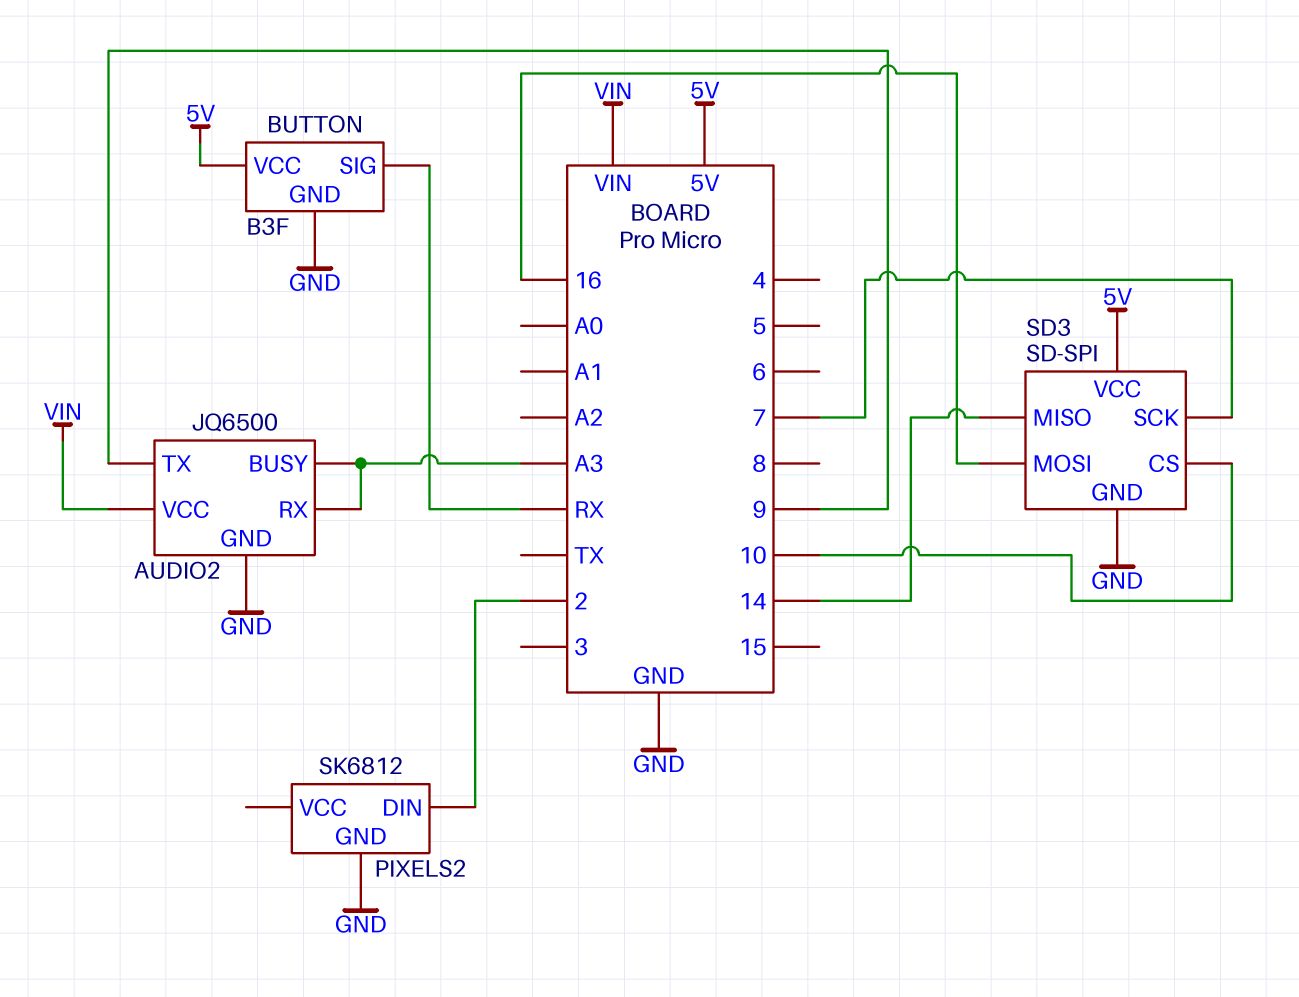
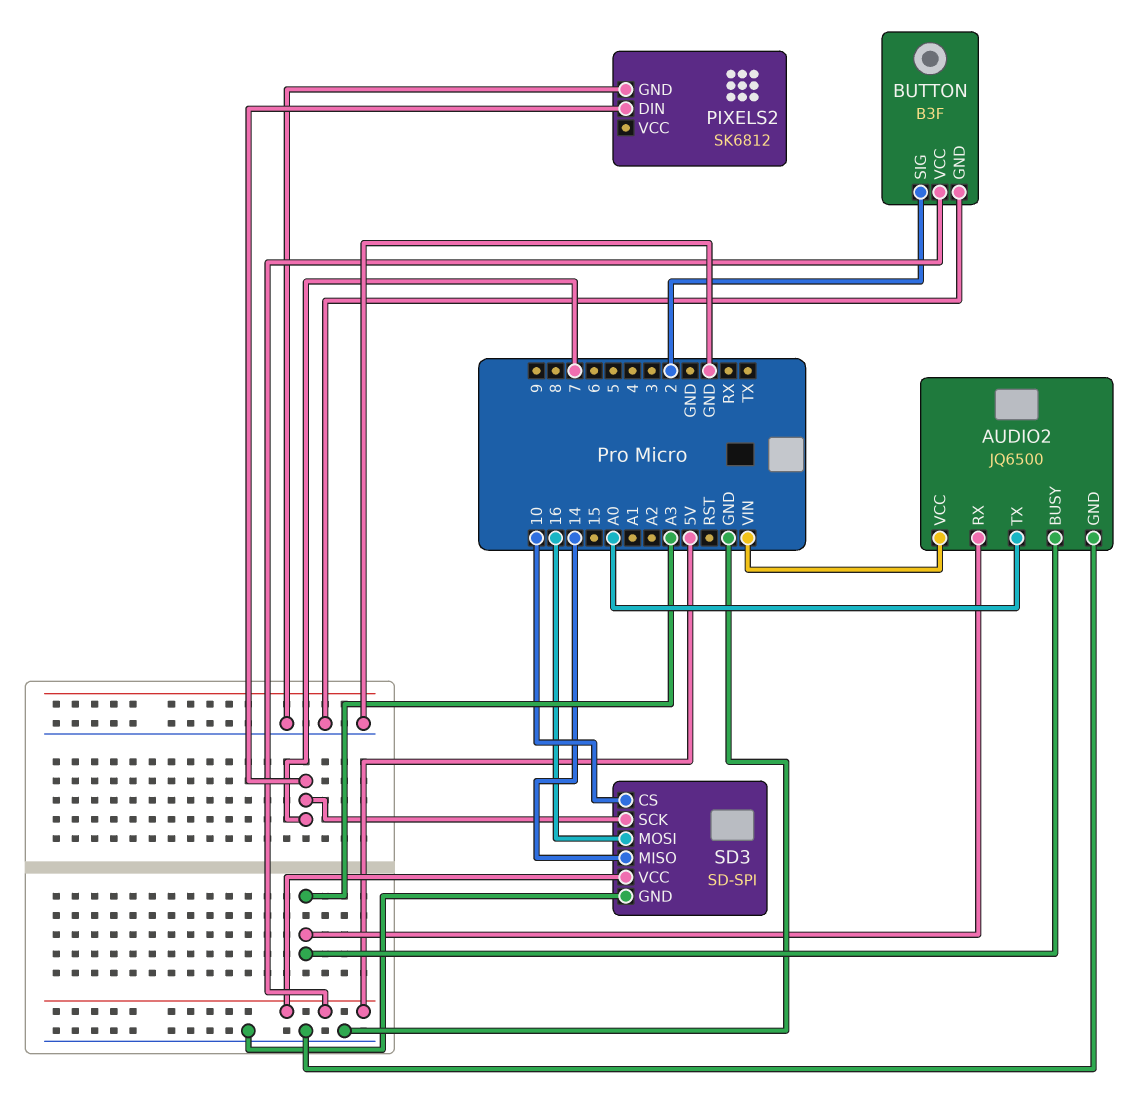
AUDIO2 pin TX: 9 -> A0
BUTTON pin SIG: RX -> 2
PIXELS2 pin DIN: 2 -> 7

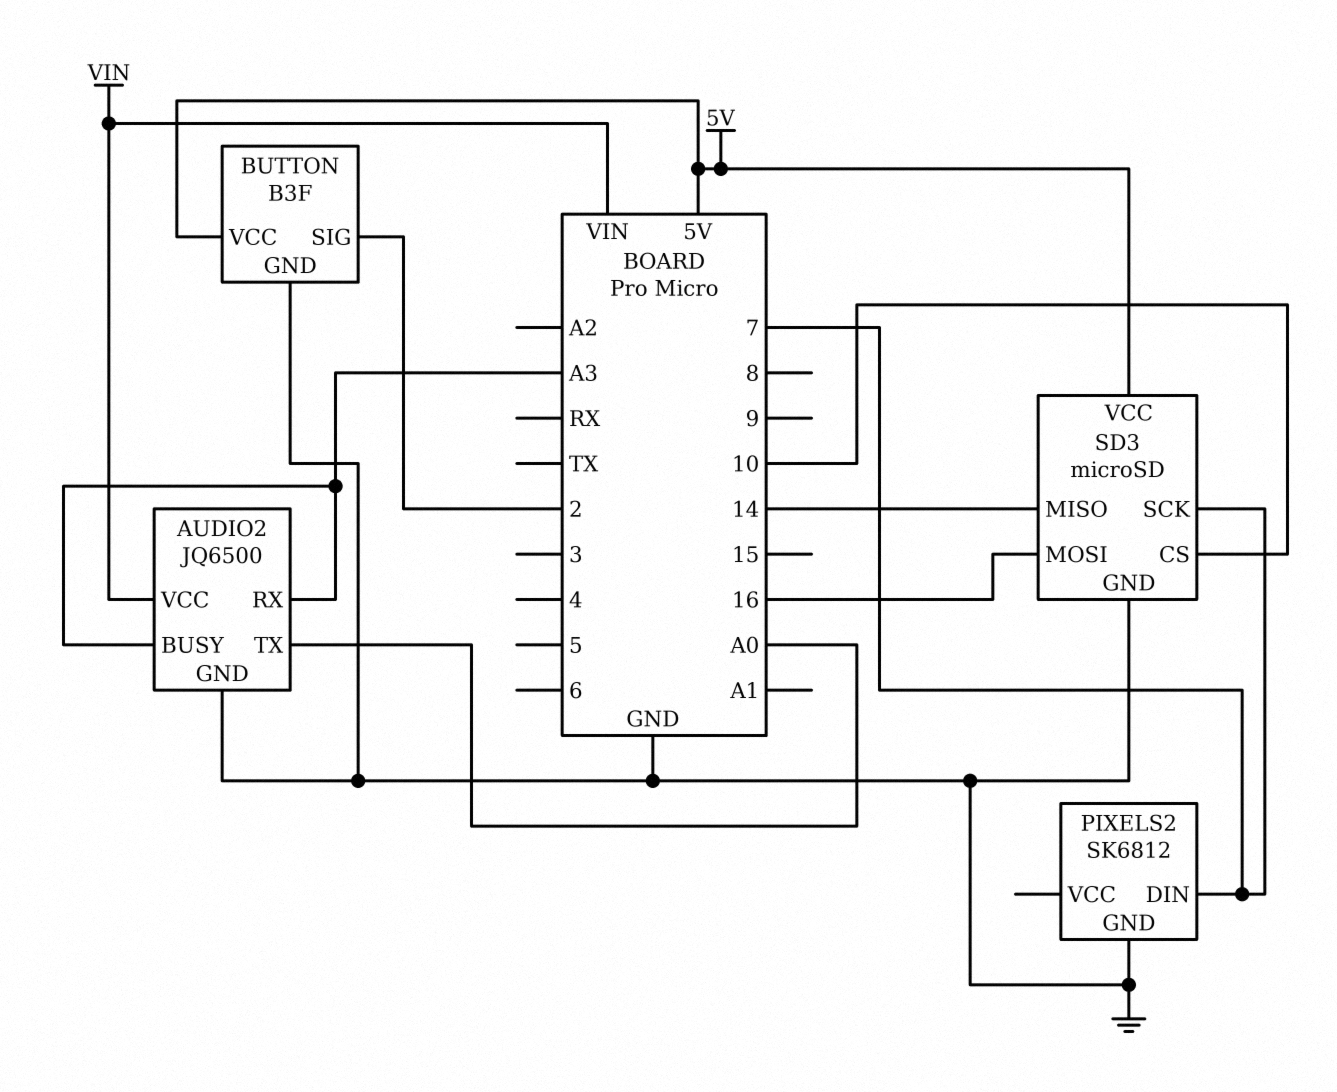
SD3: SD-SPI -> microSD

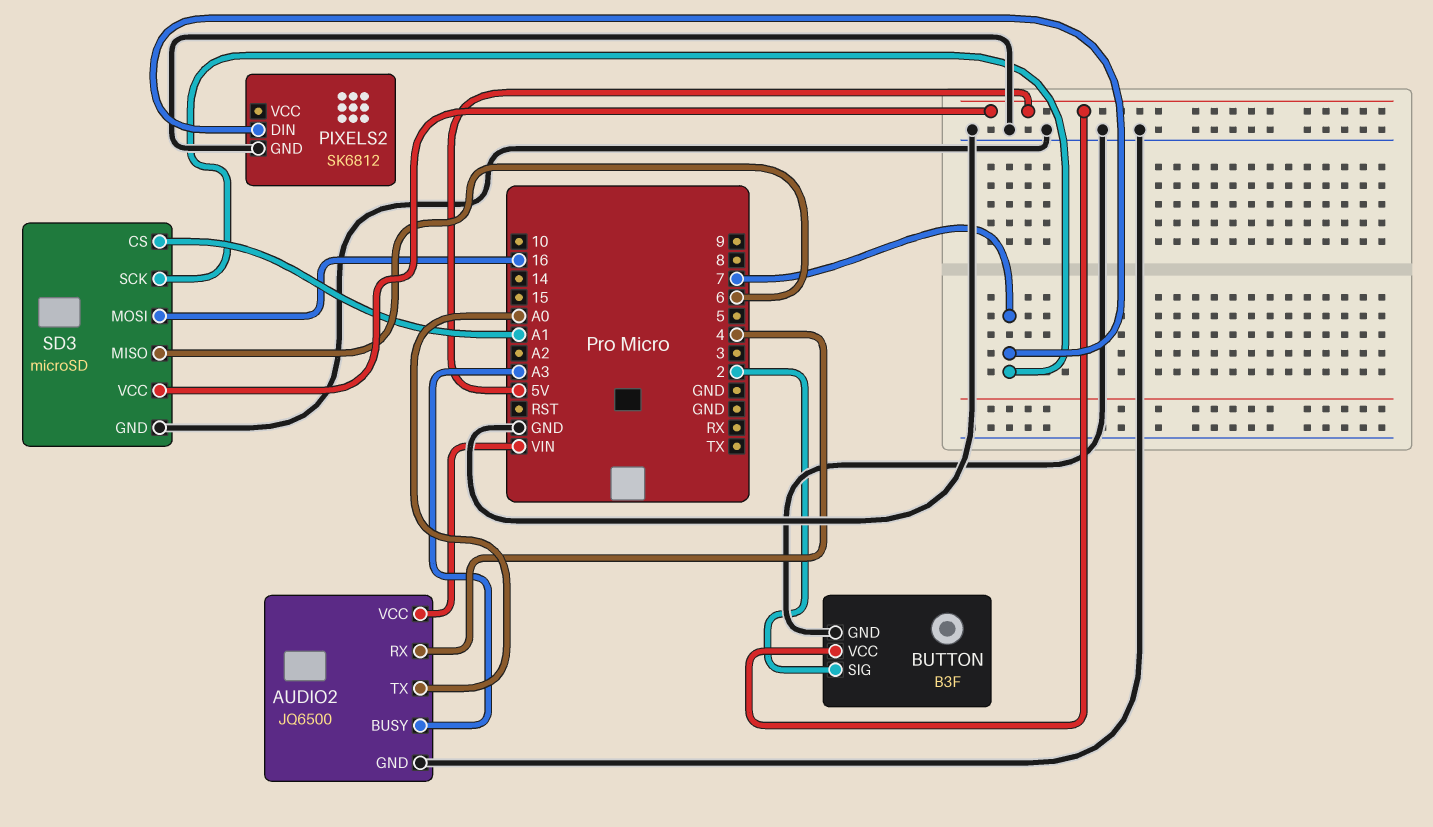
AUDIO2 pin RX: A3 -> 4
SD3 pin CS: 10 -> A1
SD3 pin MISO: 14 -> 6

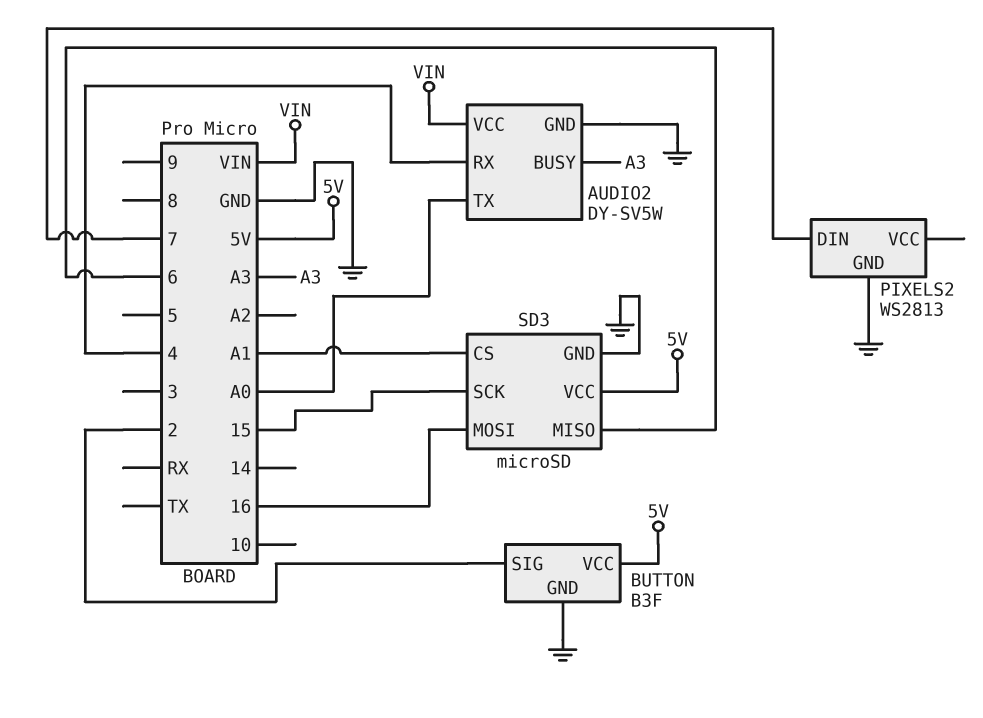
AUDIO2: JQ6500 -> DY-SV5W
PIXELS2: SK6812 -> WS2813
SD3 pin SCK: 7 -> 15

